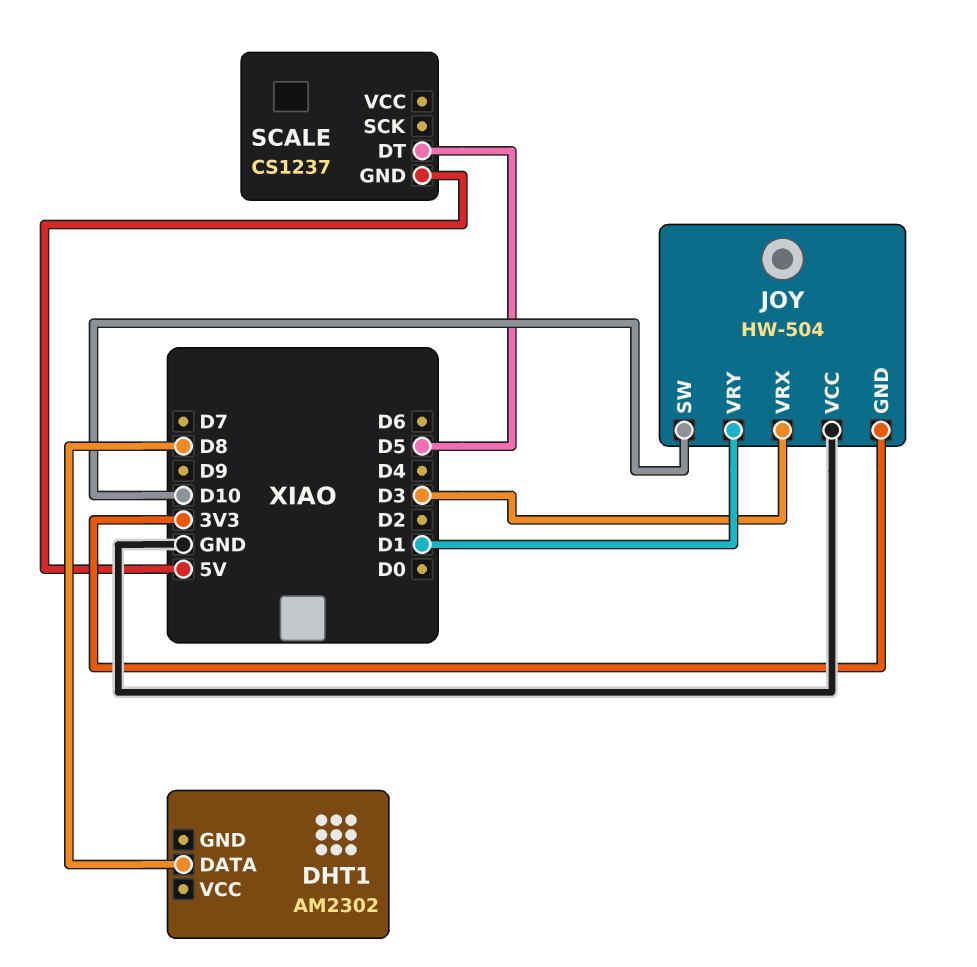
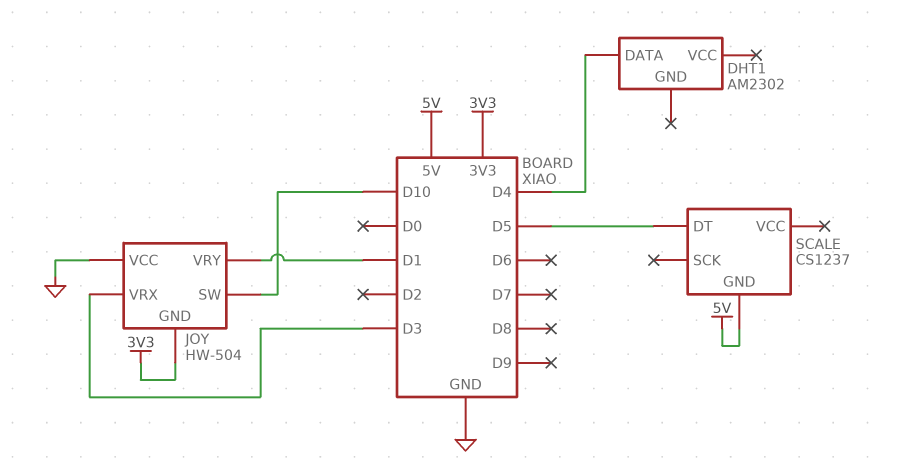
DHT1 pin DATA: D8 -> D4

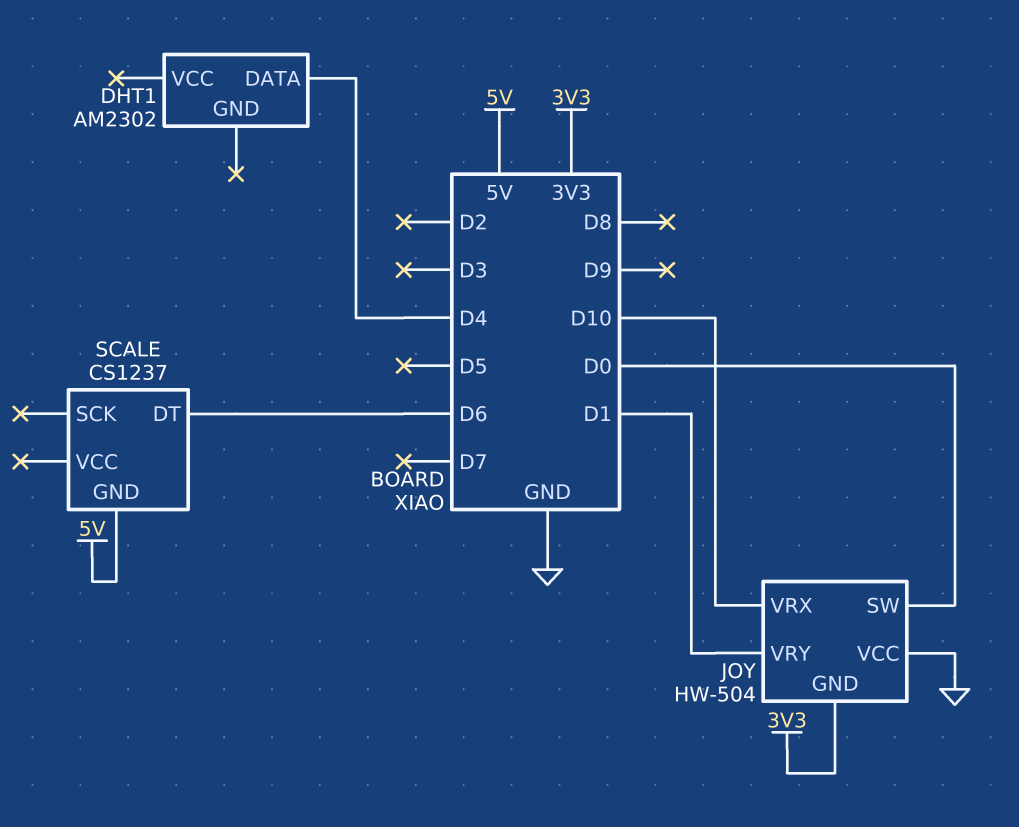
JOY pin SW: D10 -> D0
JOY pin VRX: D3 -> D10
SCALE pin DT: D5 -> D6

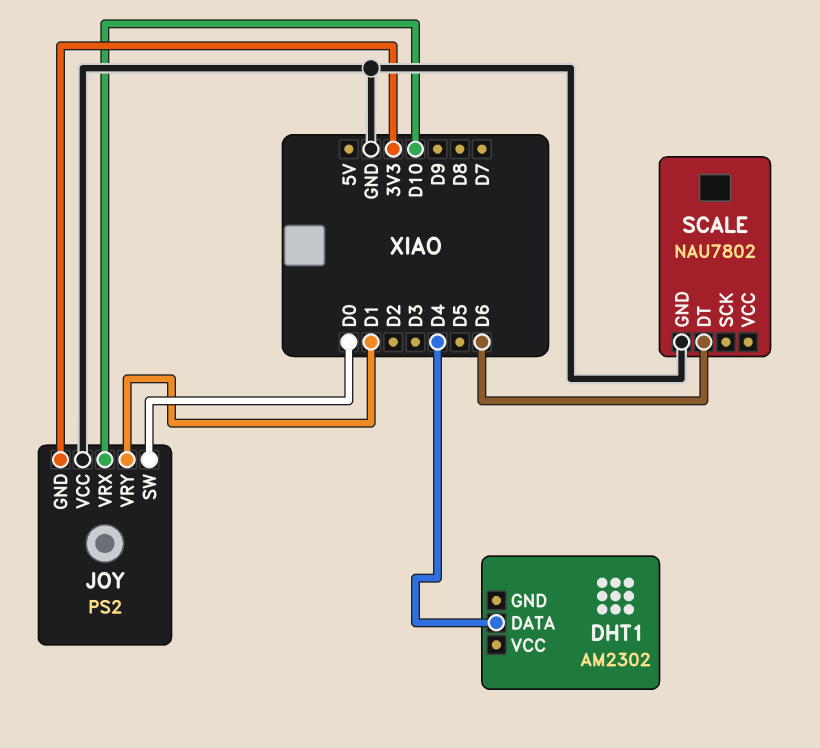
JOY: HW-504 -> PS2
SCALE: CS1237 -> NAU7802
SCALE pin GND: 5V -> GND

